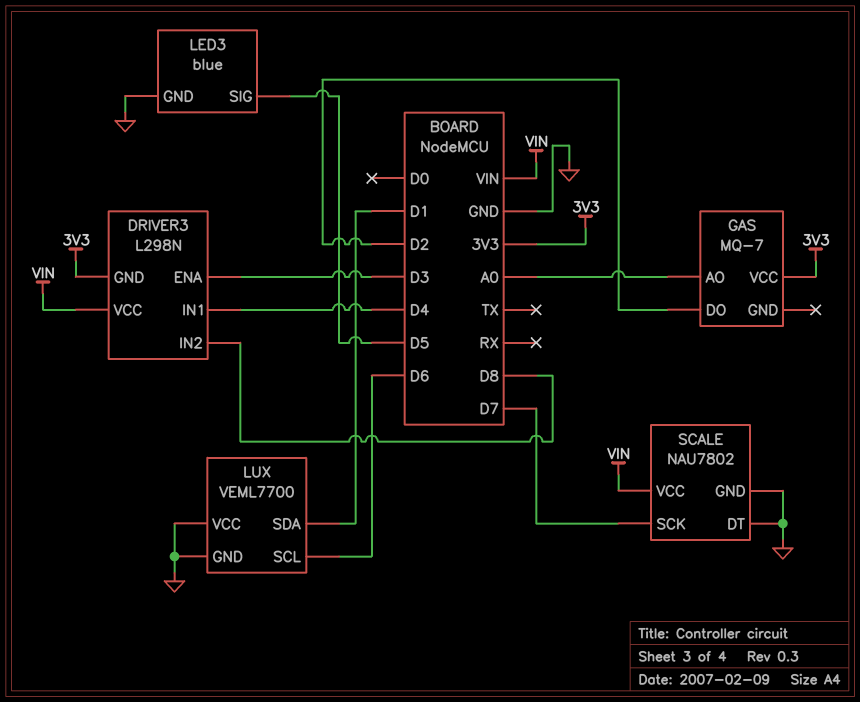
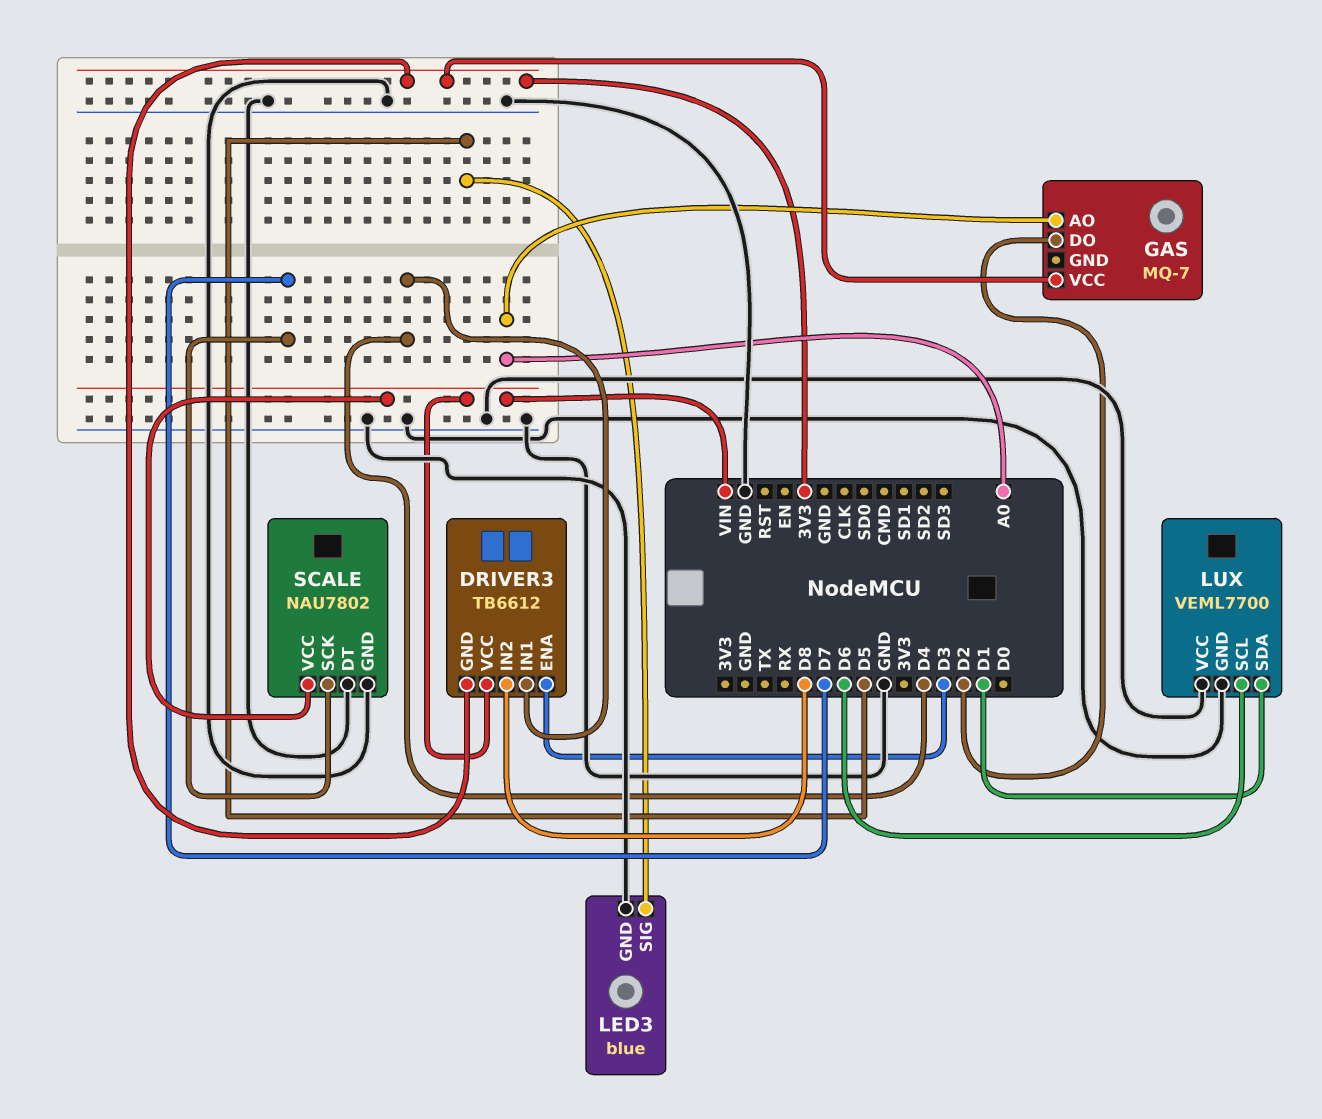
DRIVER3: L298N -> TB6612

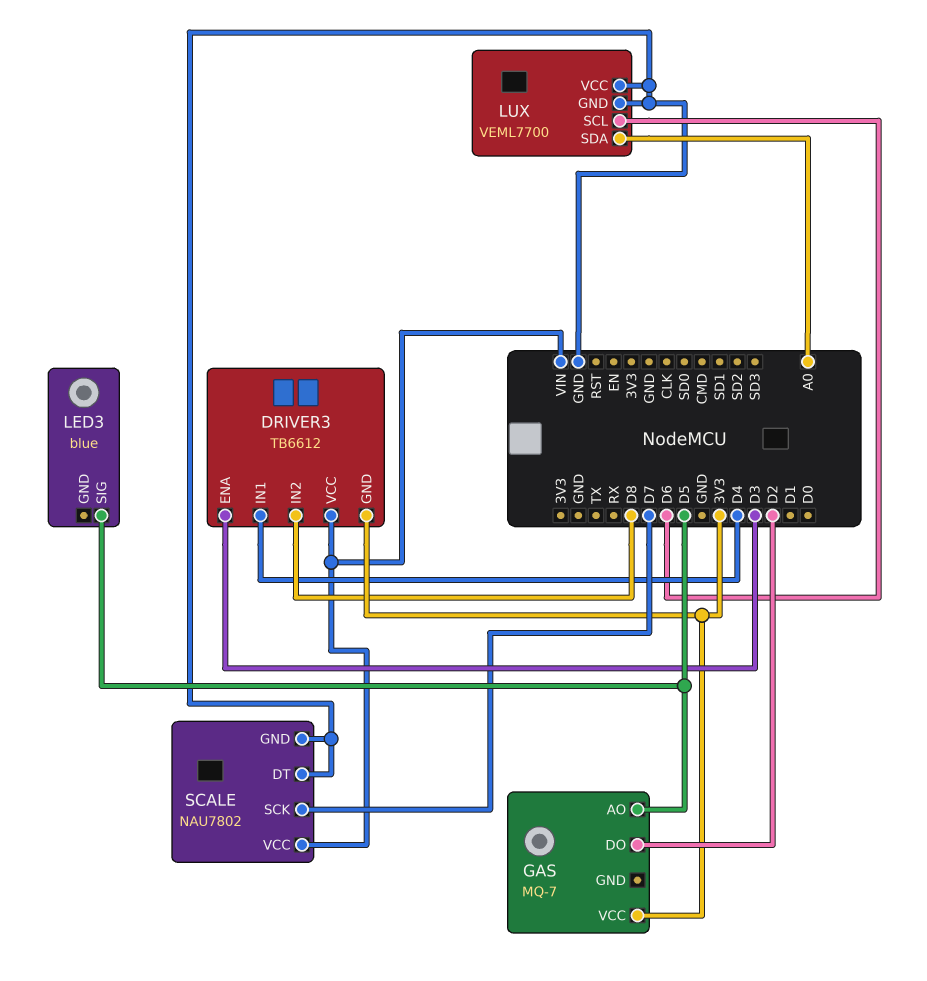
GAS pin AO: A0 -> D5
LED3 pin GND: GND -> none
LUX pin SDA: D1 -> A0

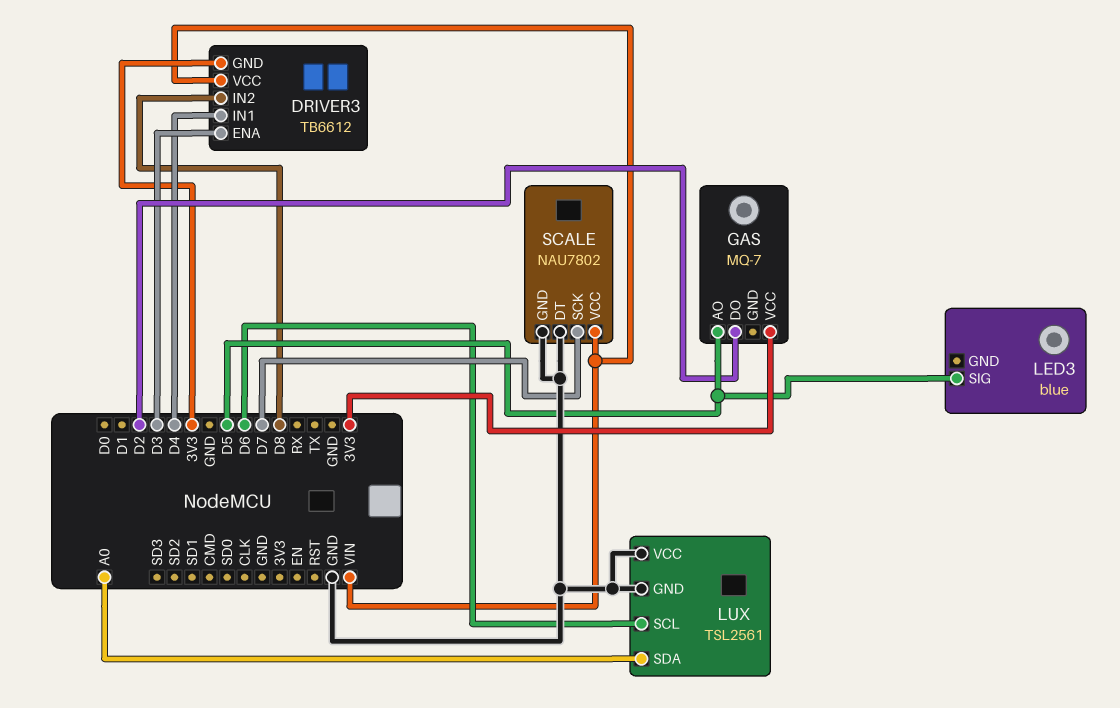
LUX: VEML7700 -> TSL2561

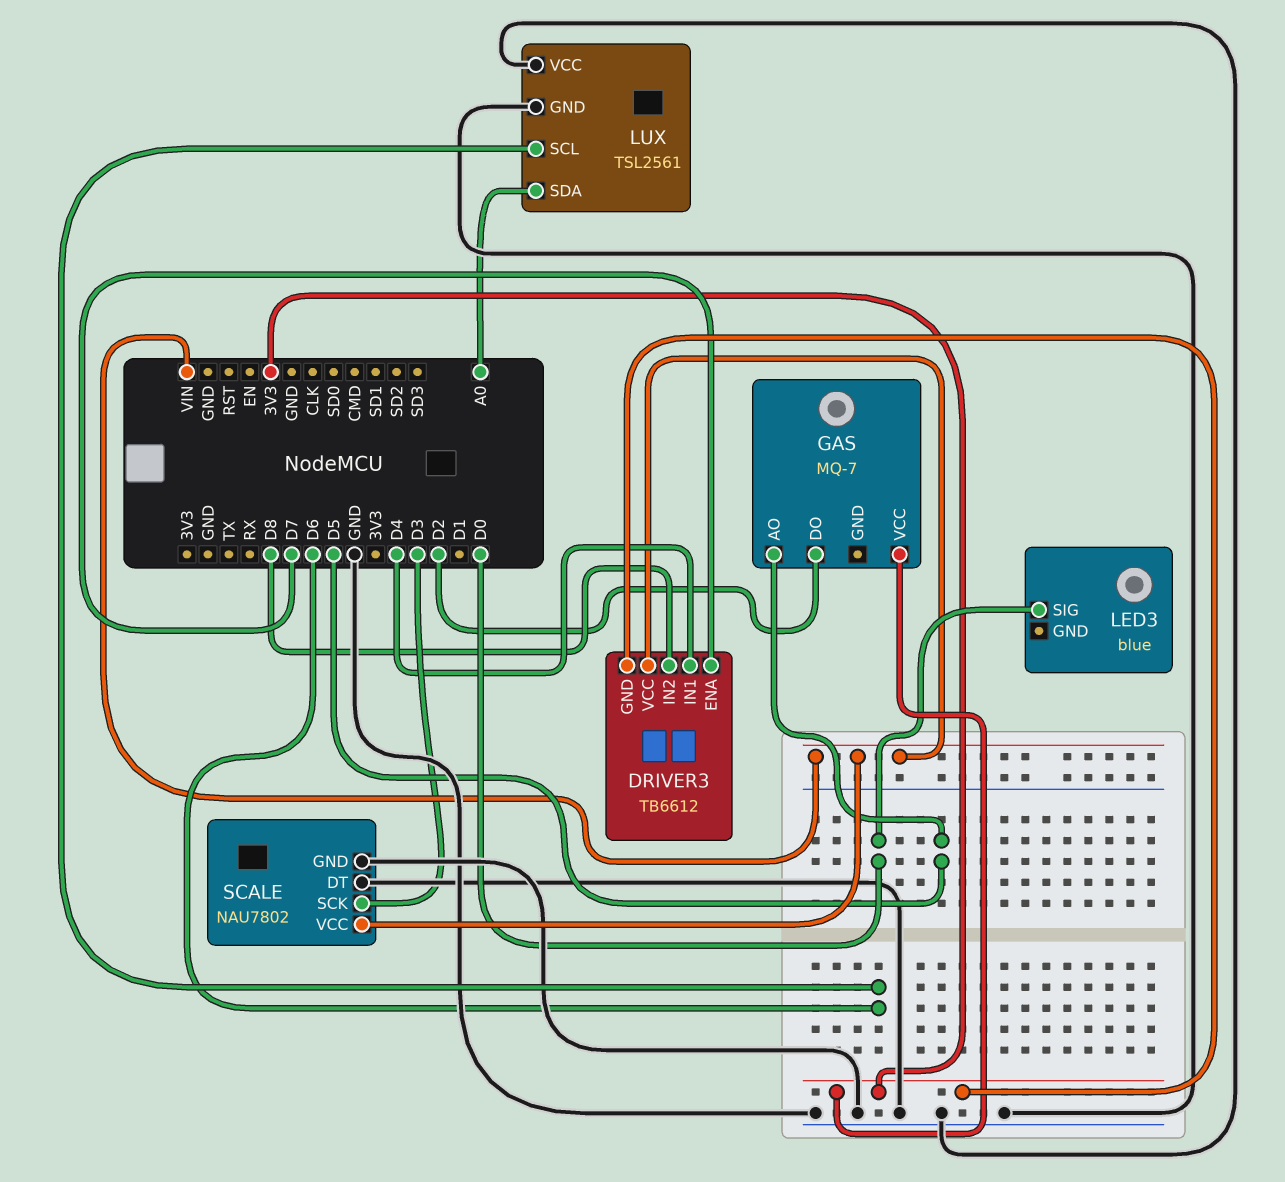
DRIVER3 pin ENA: D3 -> D7
LED3 pin SIG: D5 -> D0
SCALE pin SCK: D7 -> D3

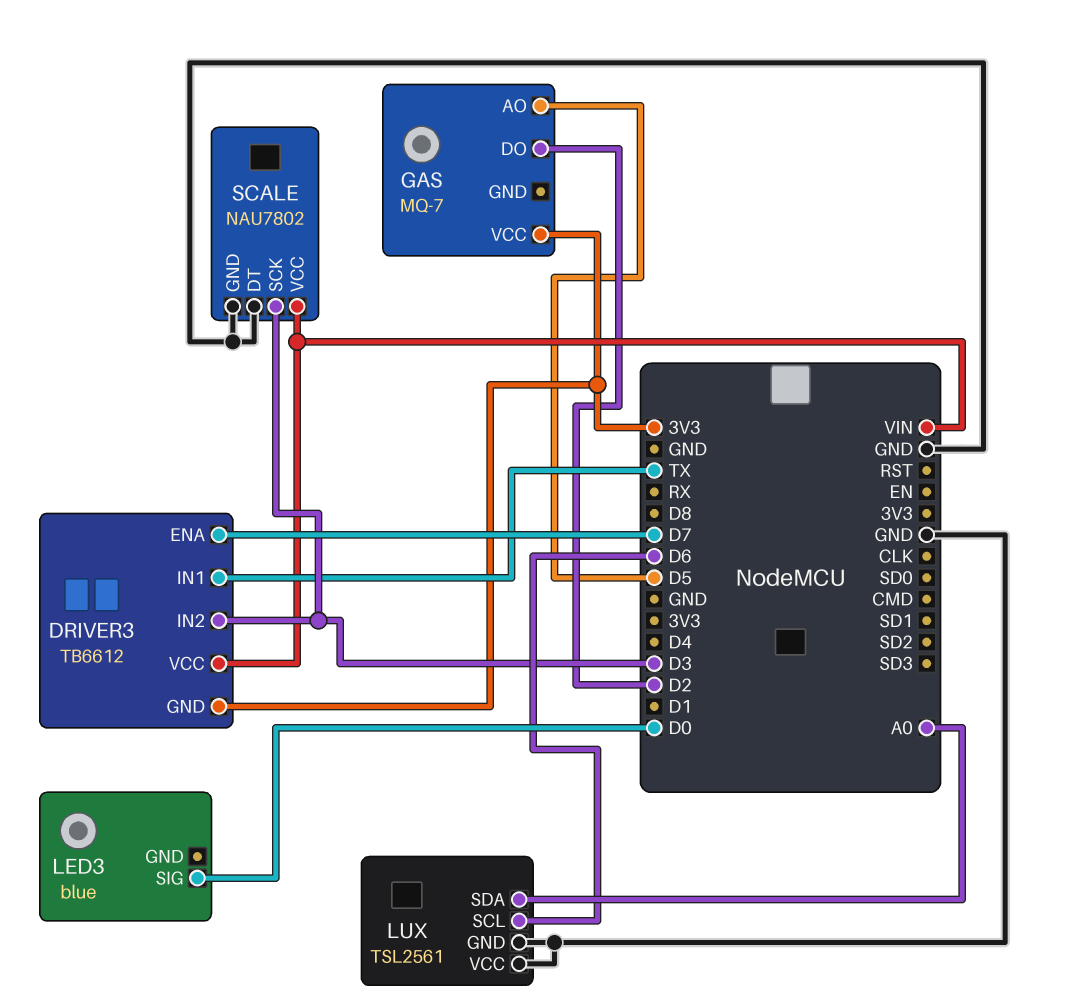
DRIVER3 pin IN1: D4 -> TX
DRIVER3 pin IN2: D8 -> D3

